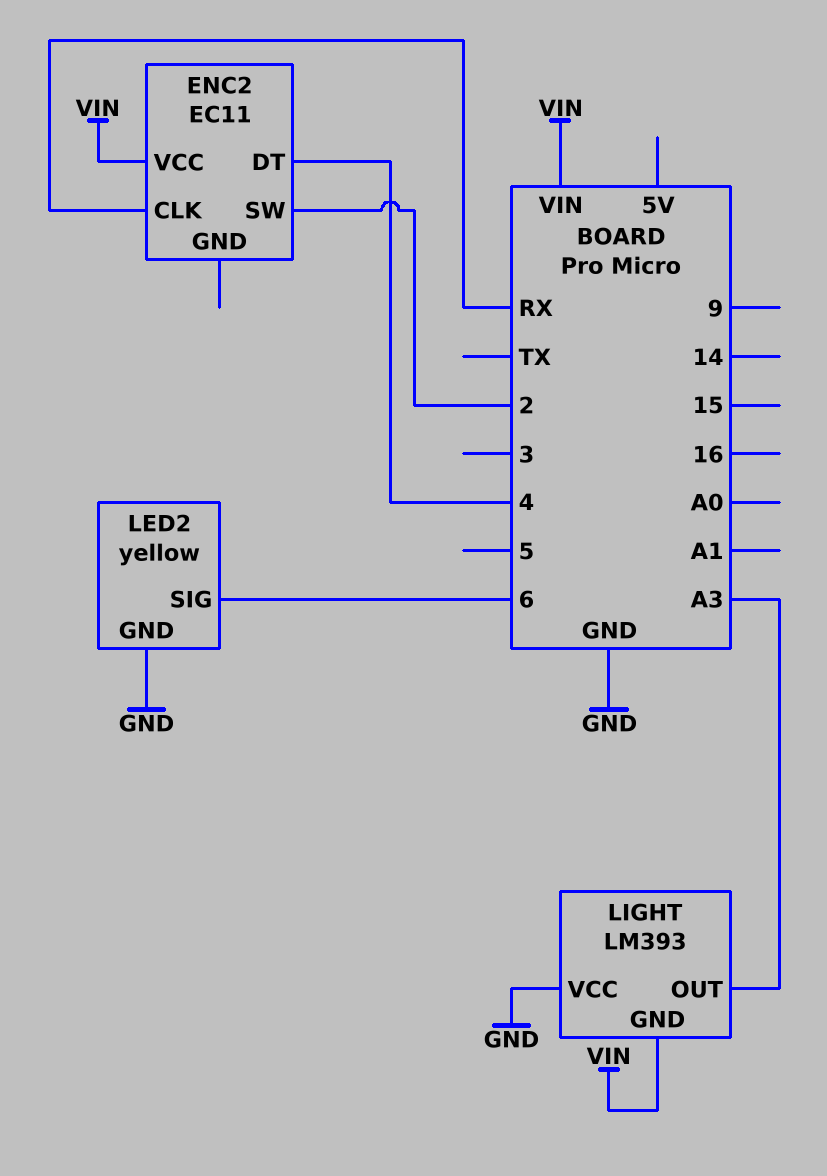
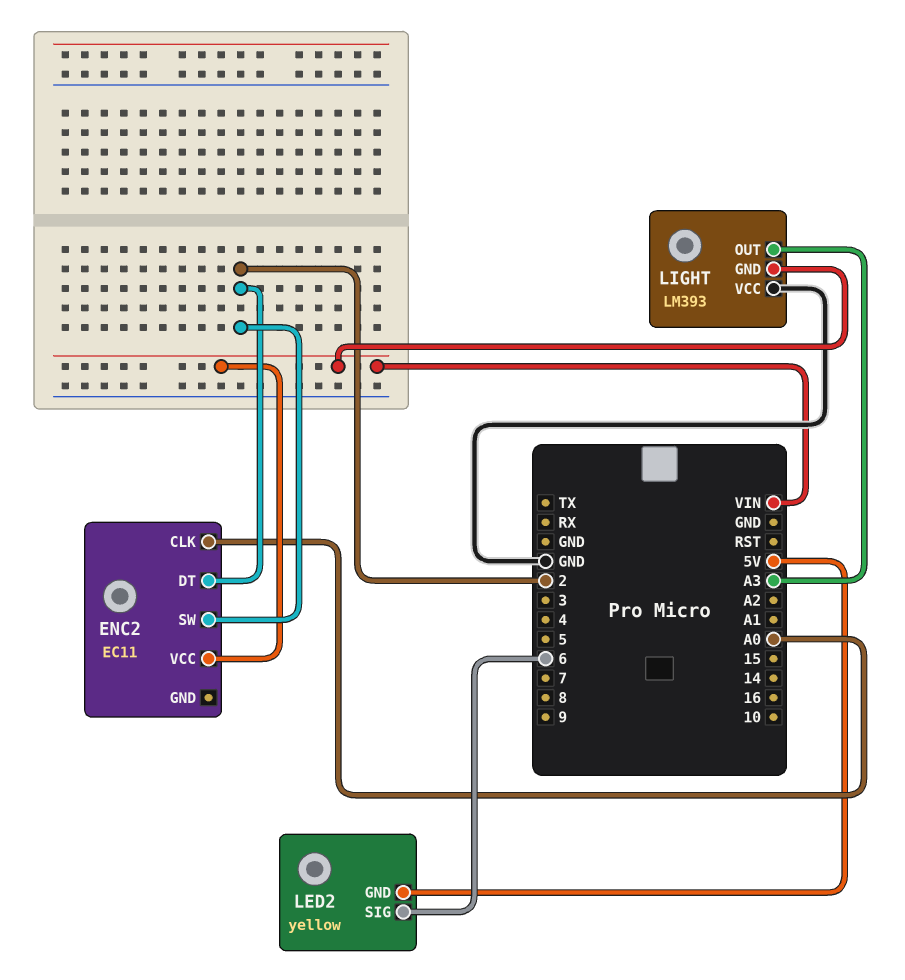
ENC2 pin CLK: RX -> A0
ENC2 pin DT: 4 -> 2
LED2 pin GND: GND -> 5V

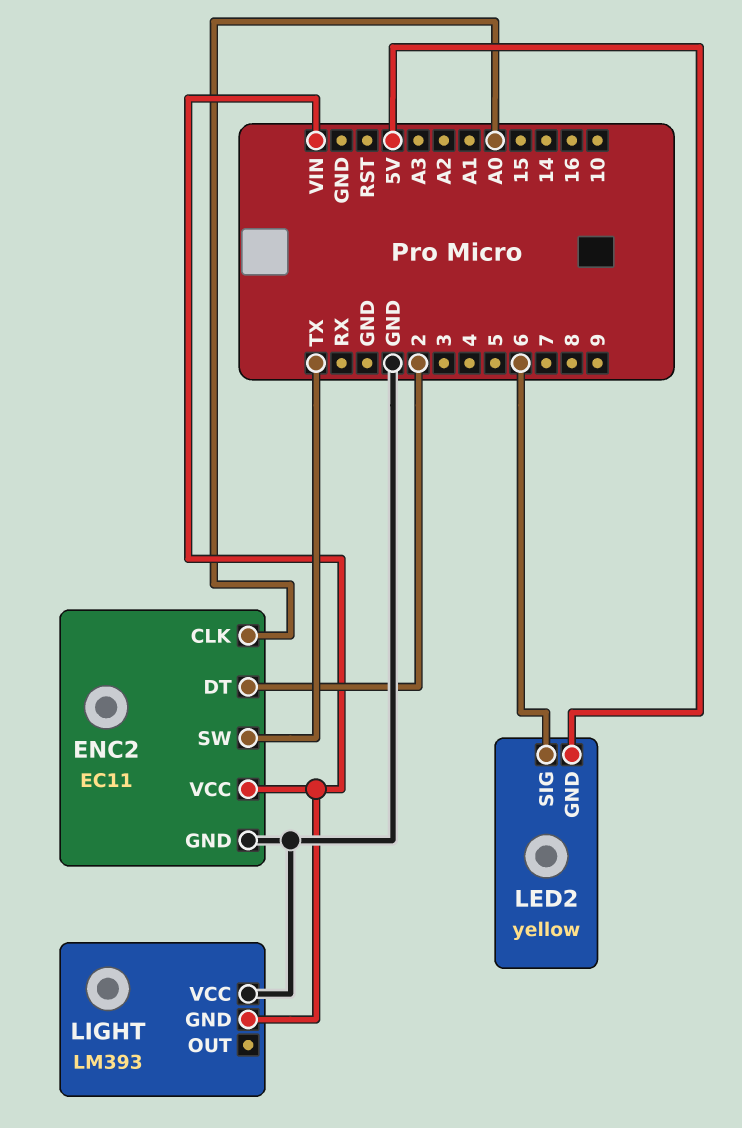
ENC2 pin GND: none -> GND
ENC2 pin SW: 2 -> TX
LIGHT pin OUT: A3 -> none

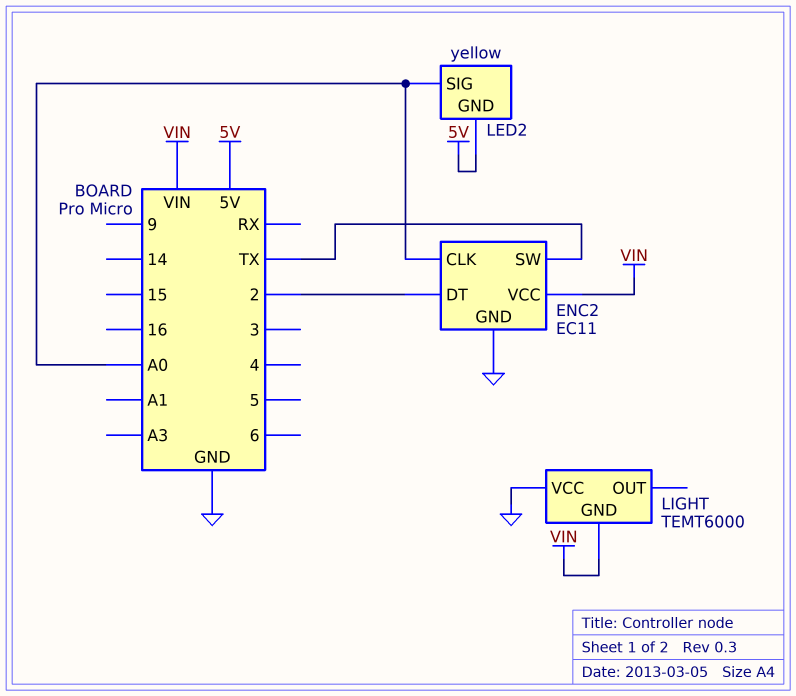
LED2 pin SIG: 6 -> A0
LIGHT: LM393 -> TEMT6000

